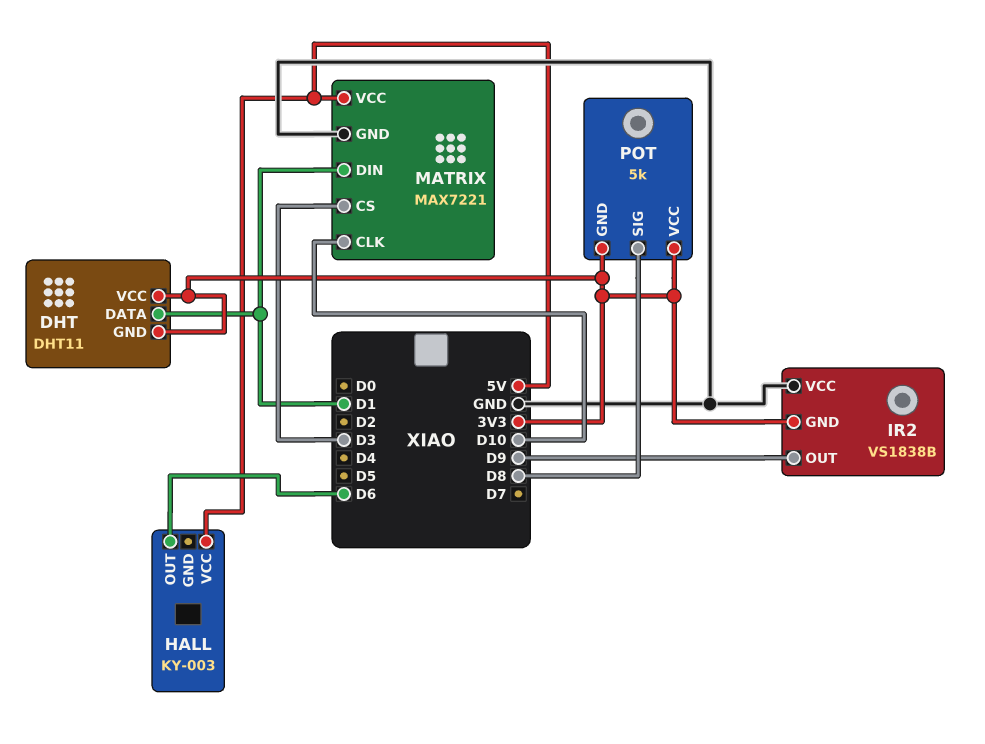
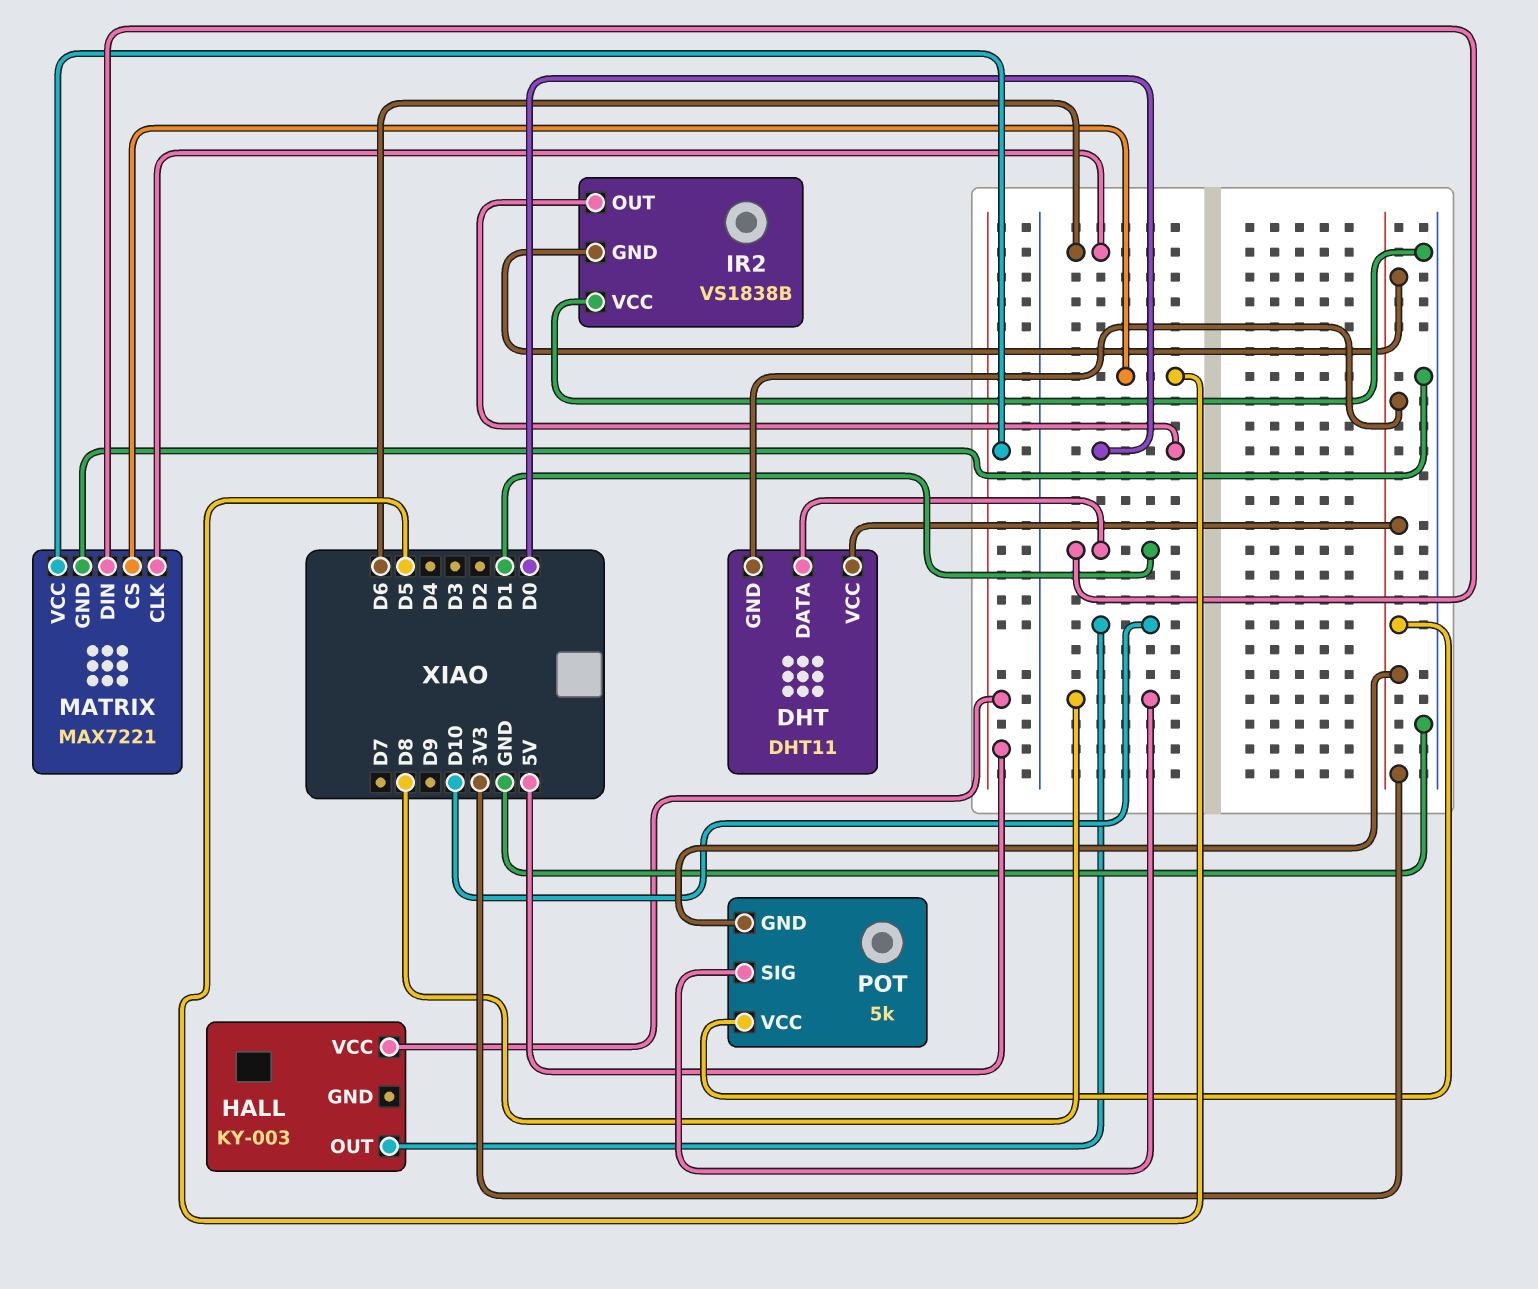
HALL pin OUT: D6 -> D10
IR2 pin OUT: D9 -> D0
MATRIX pin CLK: D10 -> D6
MATRIX pin CS: D3 -> D5

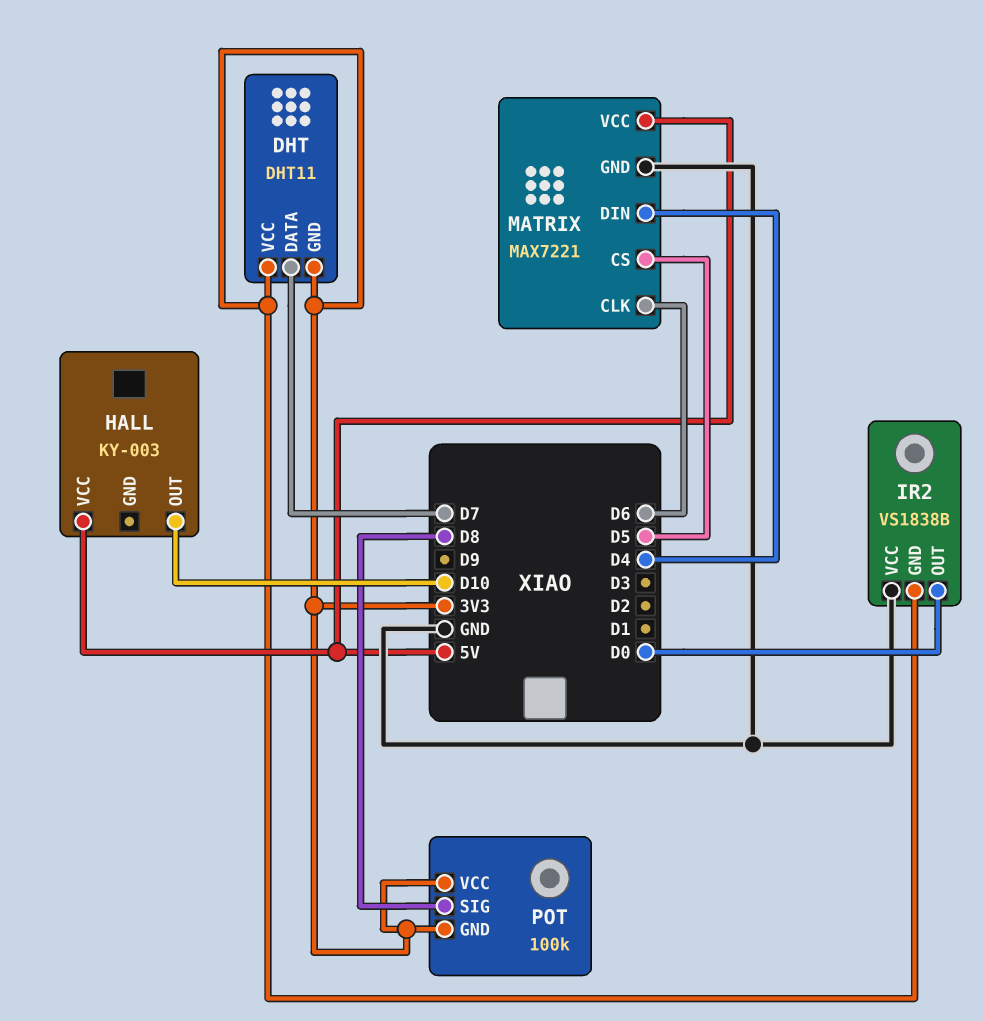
DHT pin DATA: D1 -> D7
MATRIX pin DIN: D1 -> D4
POT: 5k -> 100k

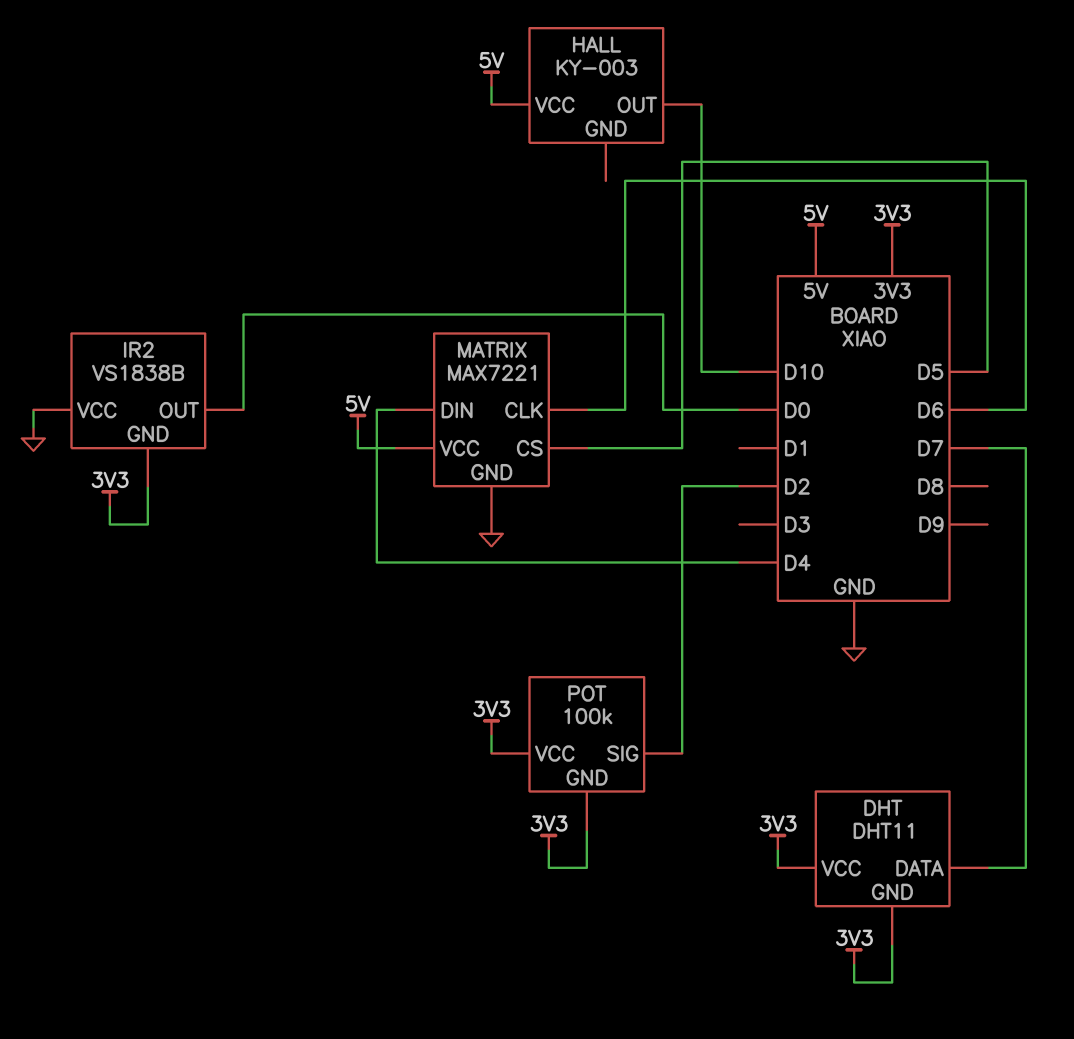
POT pin SIG: D8 -> D2

